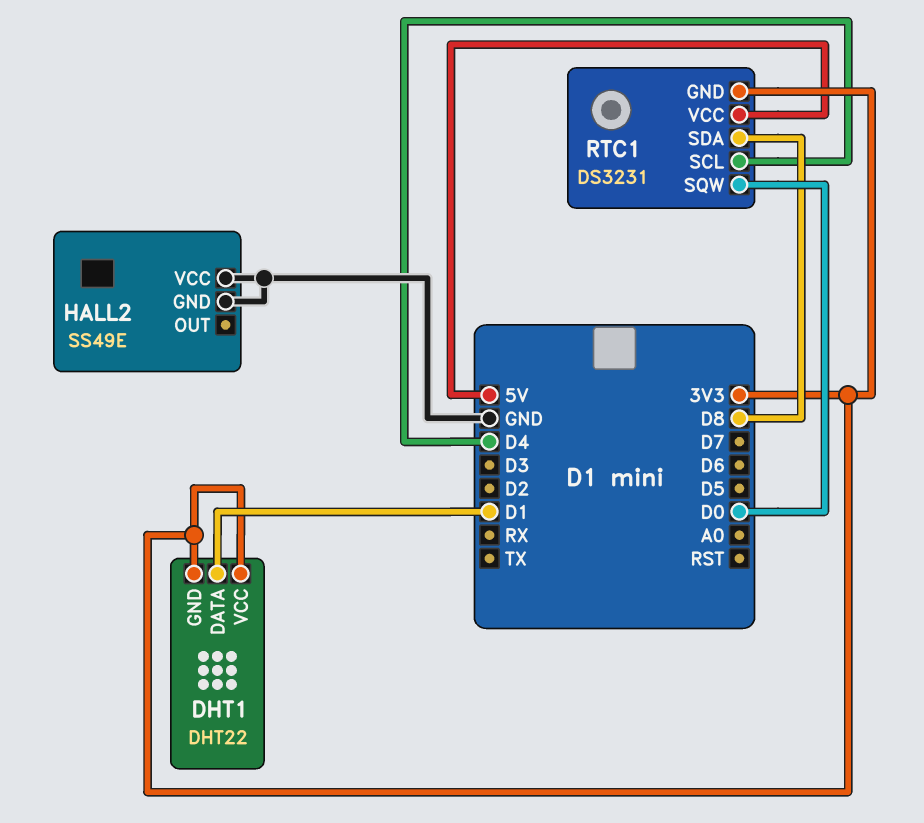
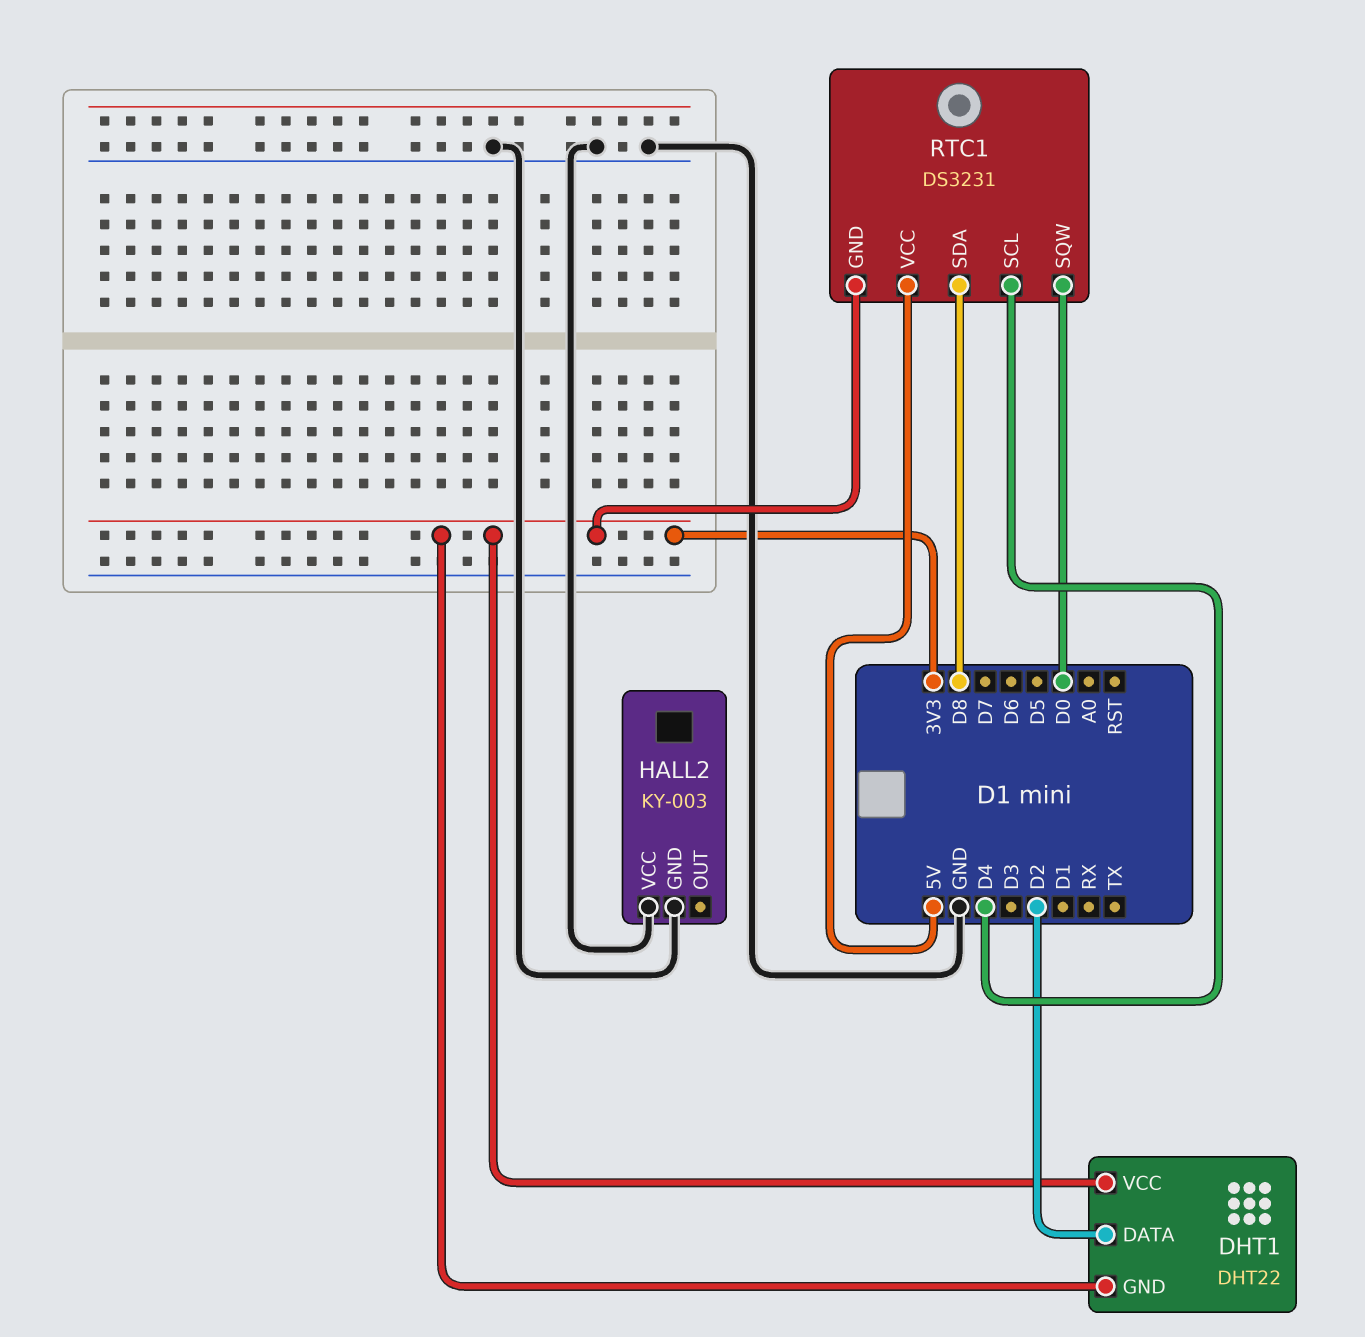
DHT1 pin DATA: D1 -> D2
HALL2: SS49E -> KY-003

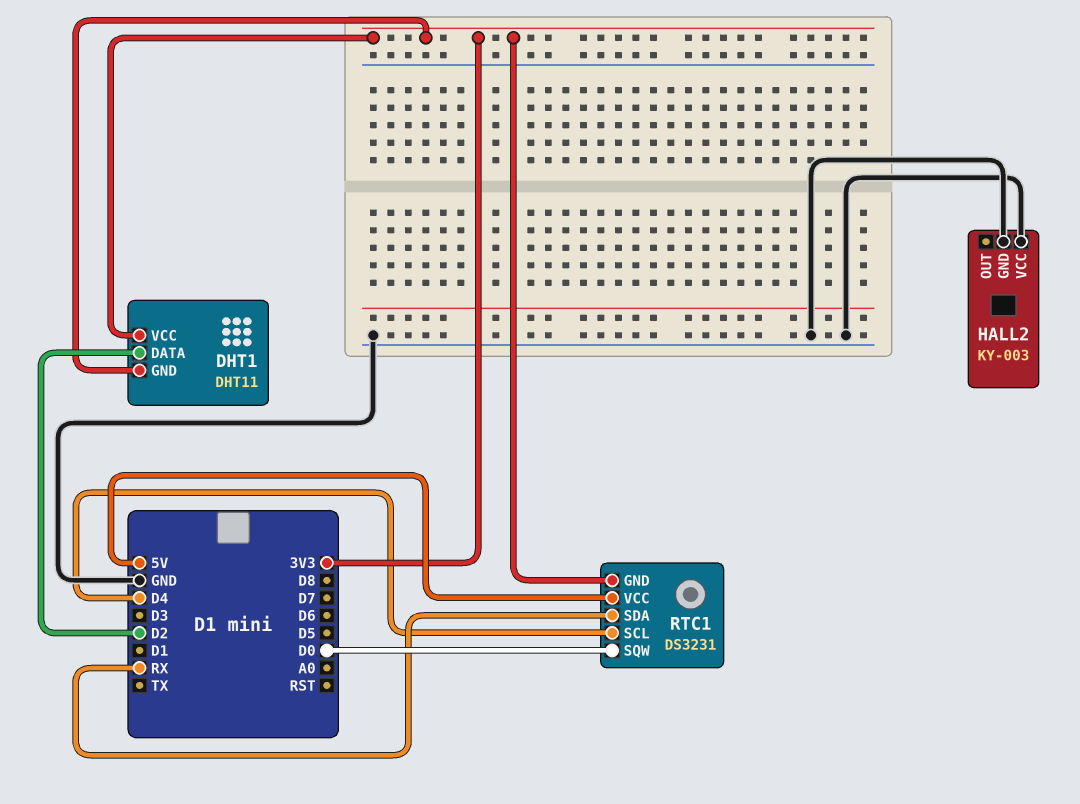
DHT1: DHT22 -> DHT11
RTC1 pin SDA: D8 -> RX

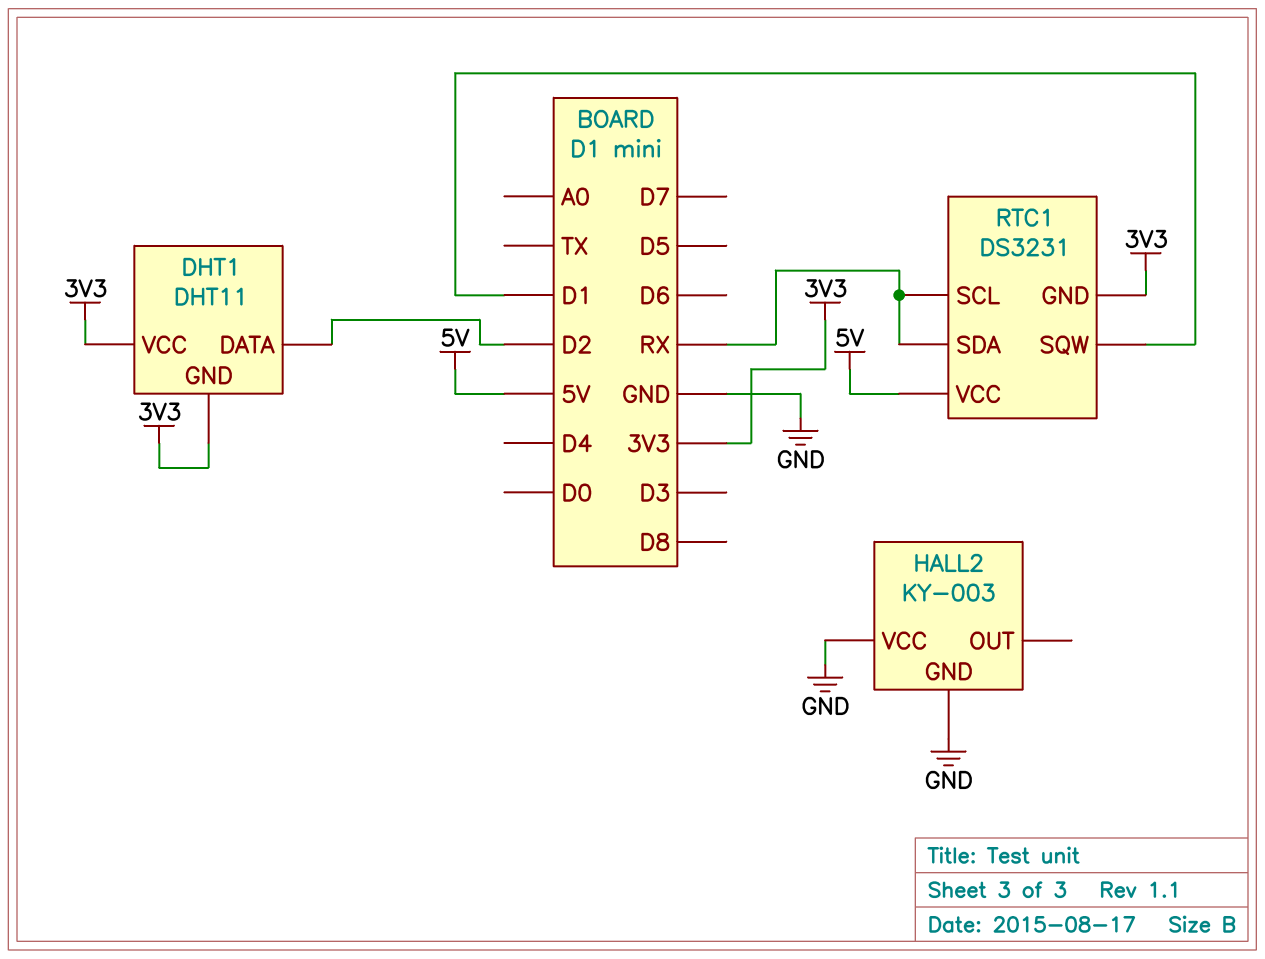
RTC1 pin SCL: D4 -> RX
RTC1 pin SQW: D0 -> D1

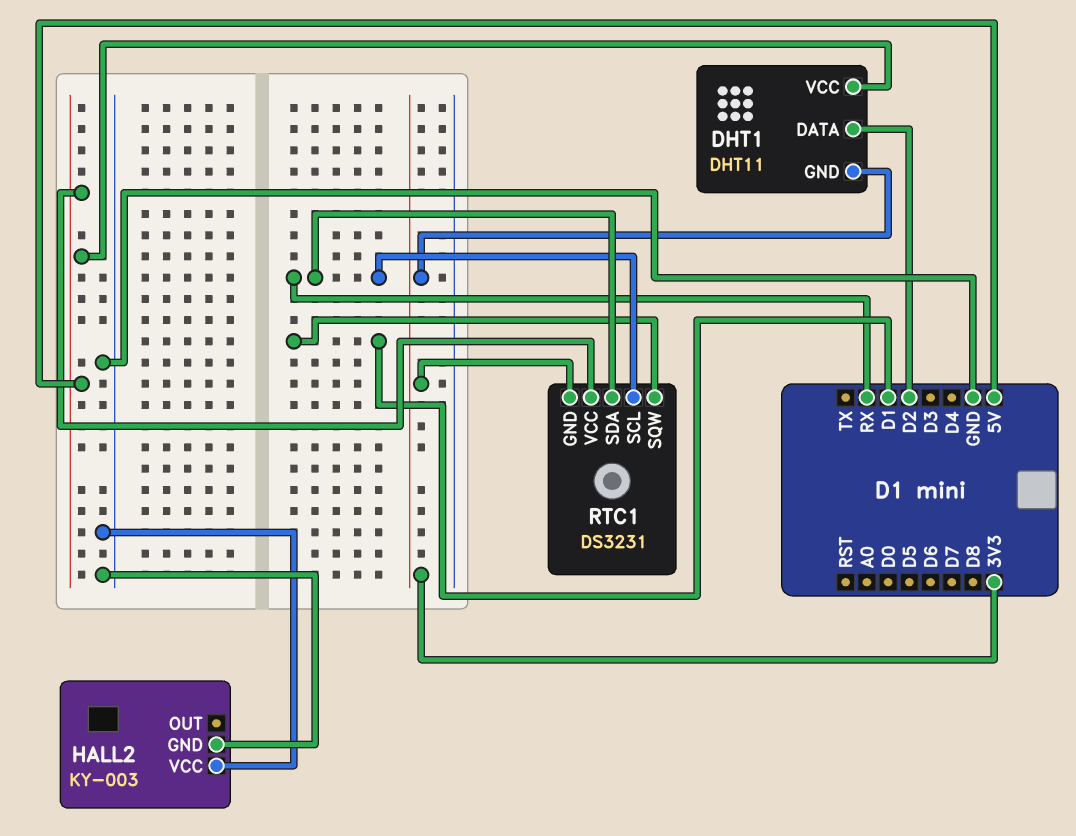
DHT1 pin VCC: 3V3 -> 5V

